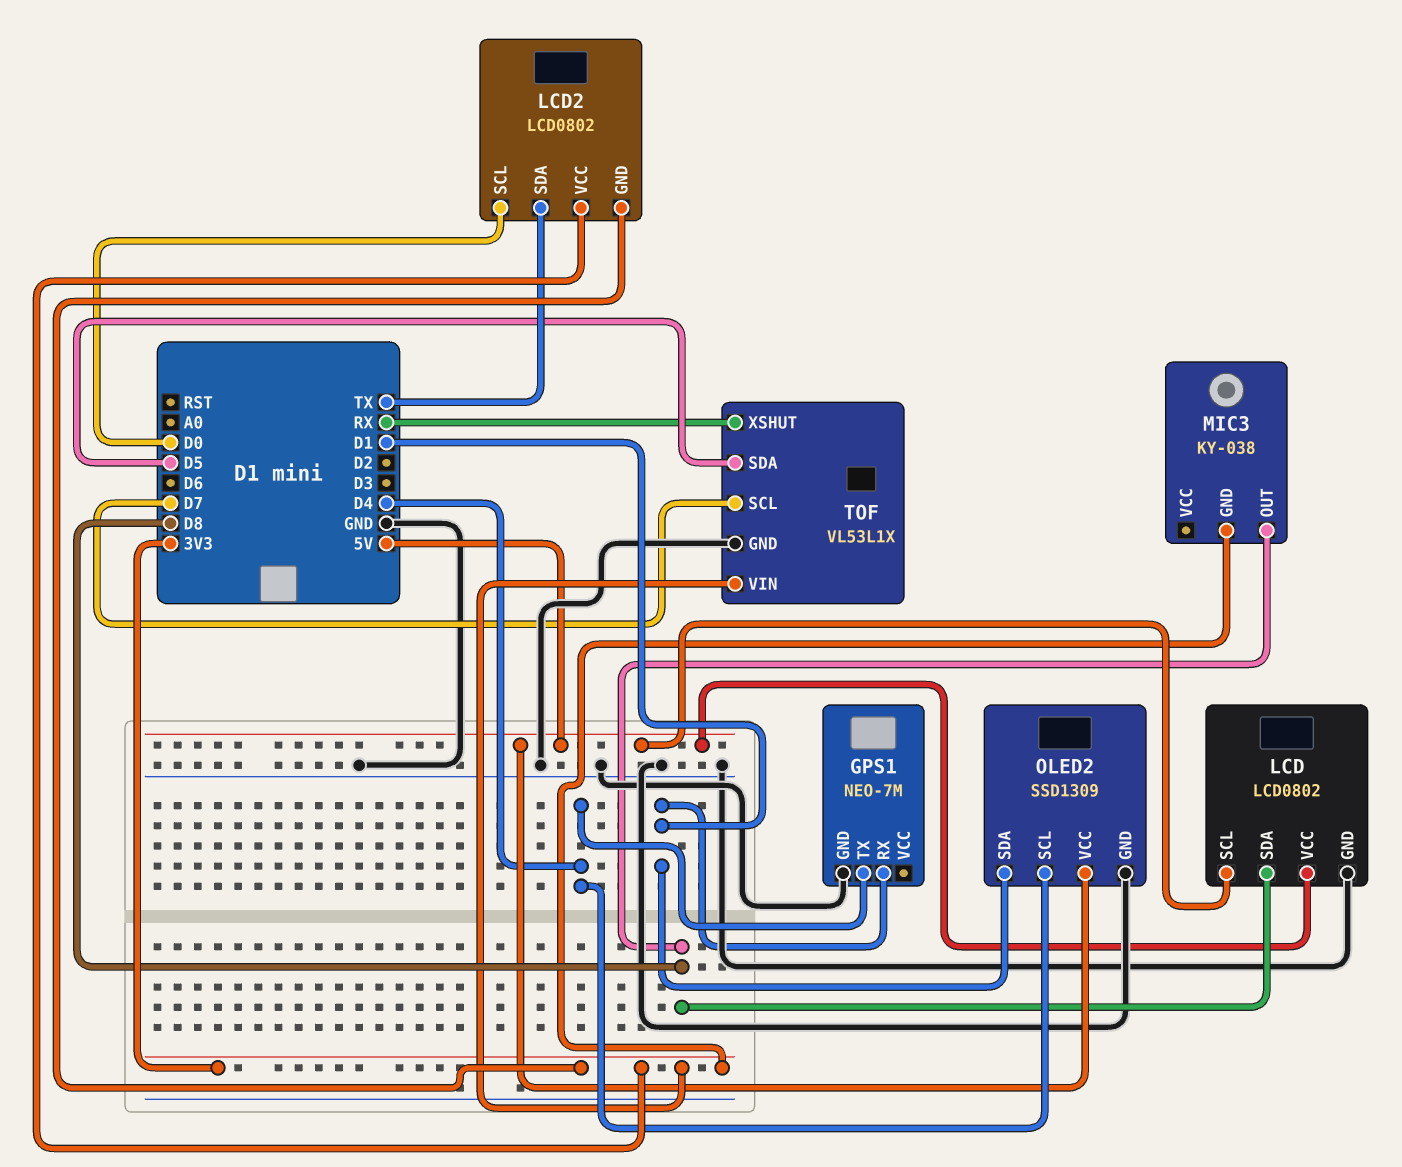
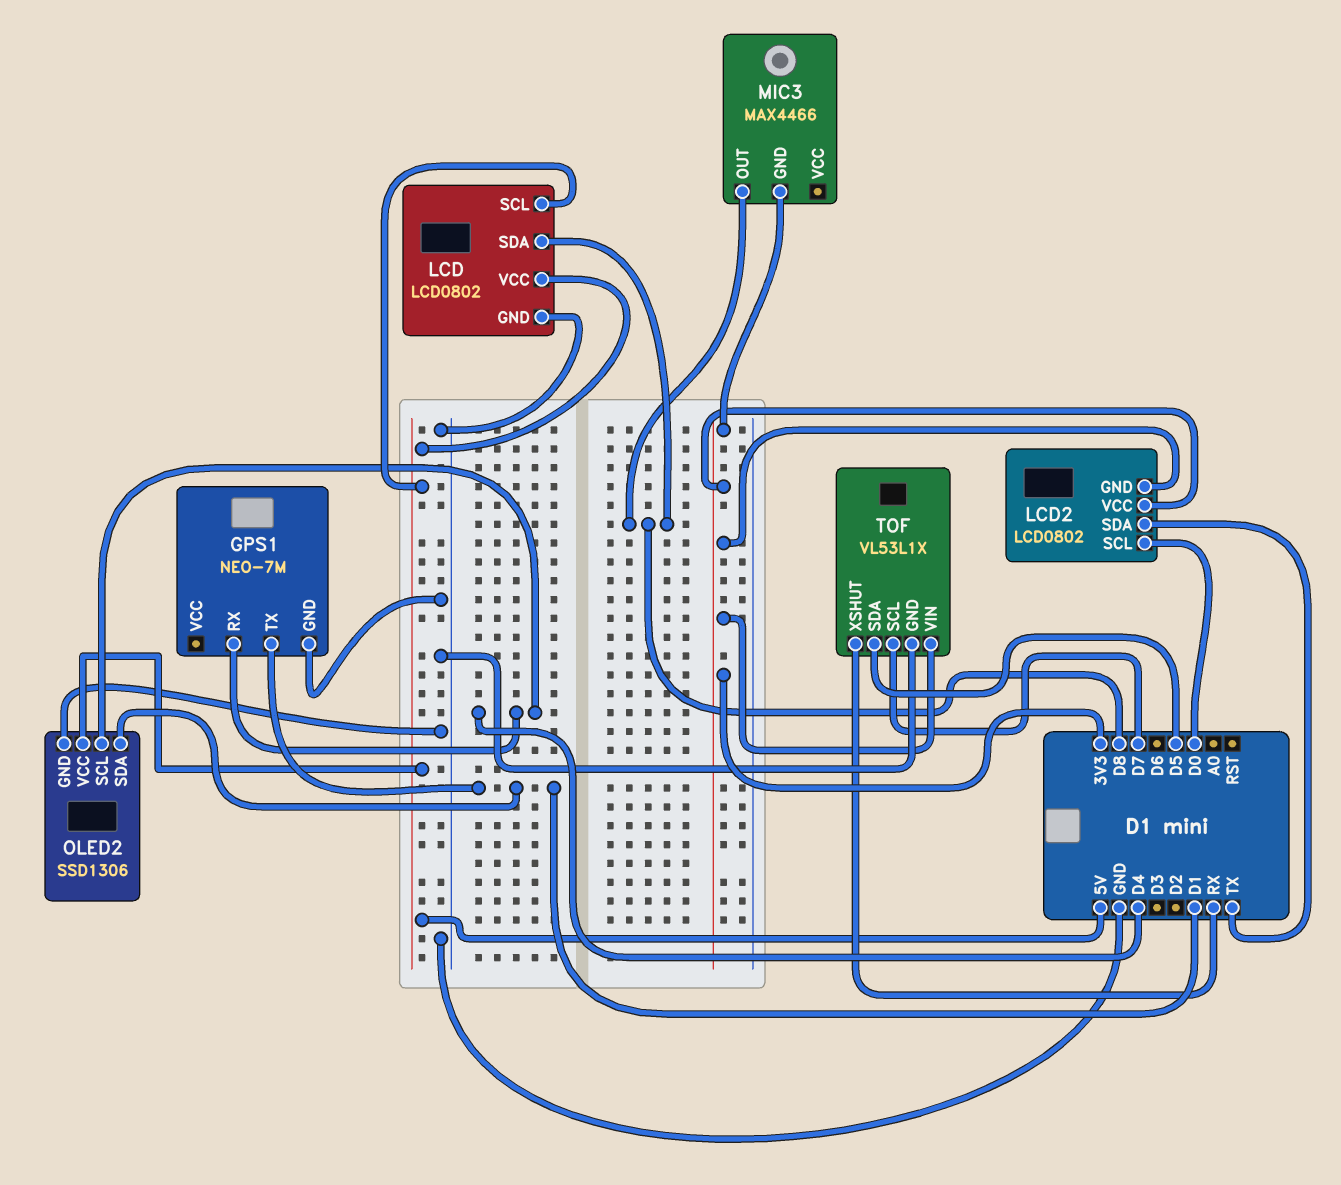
GPS1 pin RX: D1 -> D4
GPS1 pin TX: D4 -> D1
MIC3: KY-038 -> MAX4466
OLED2: SSD1309 -> SSD1306

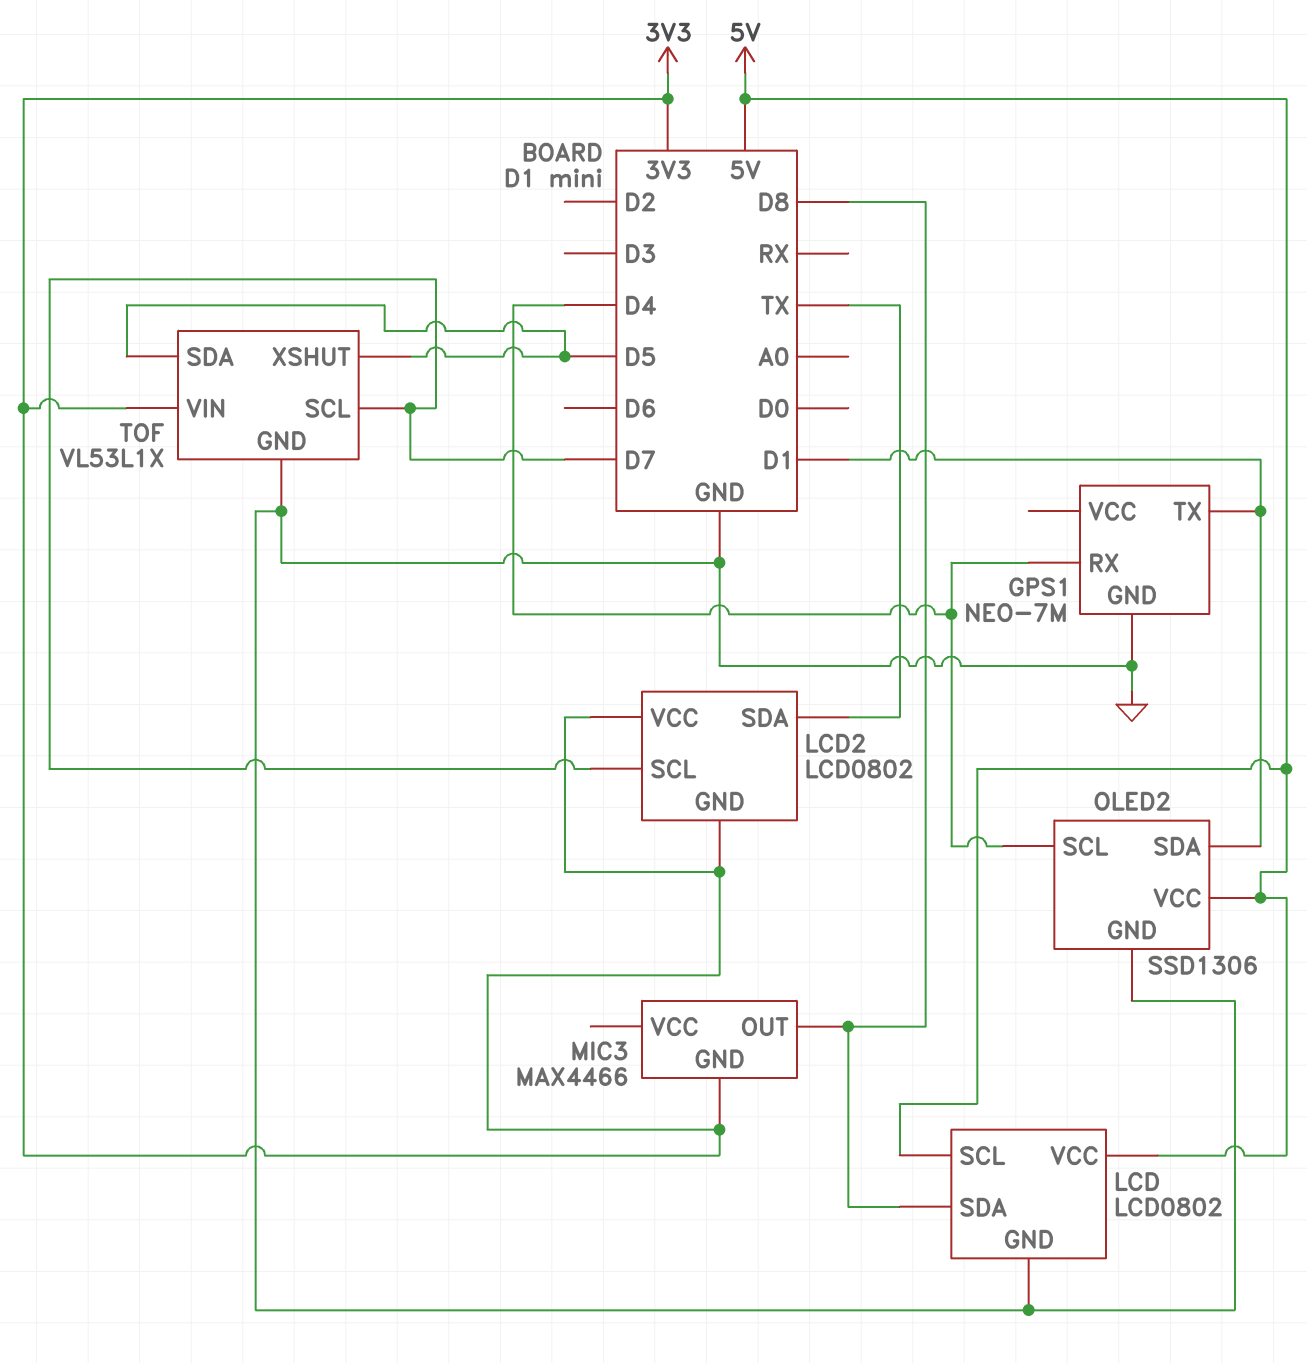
LCD2 pin SCL: D0 -> D7
TOF pin XSHUT: RX -> D5

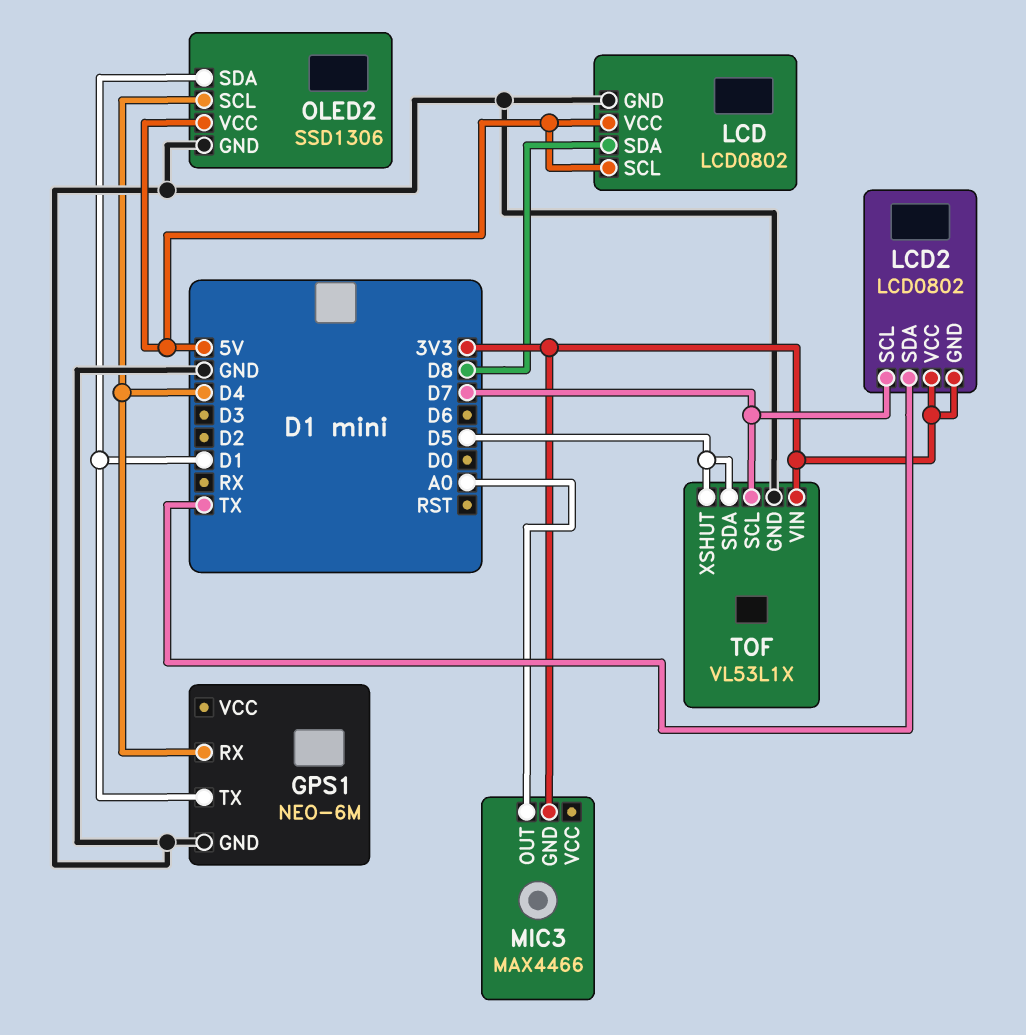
GPS1: NEO-7M -> NEO-6M
MIC3 pin OUT: D8 -> A0

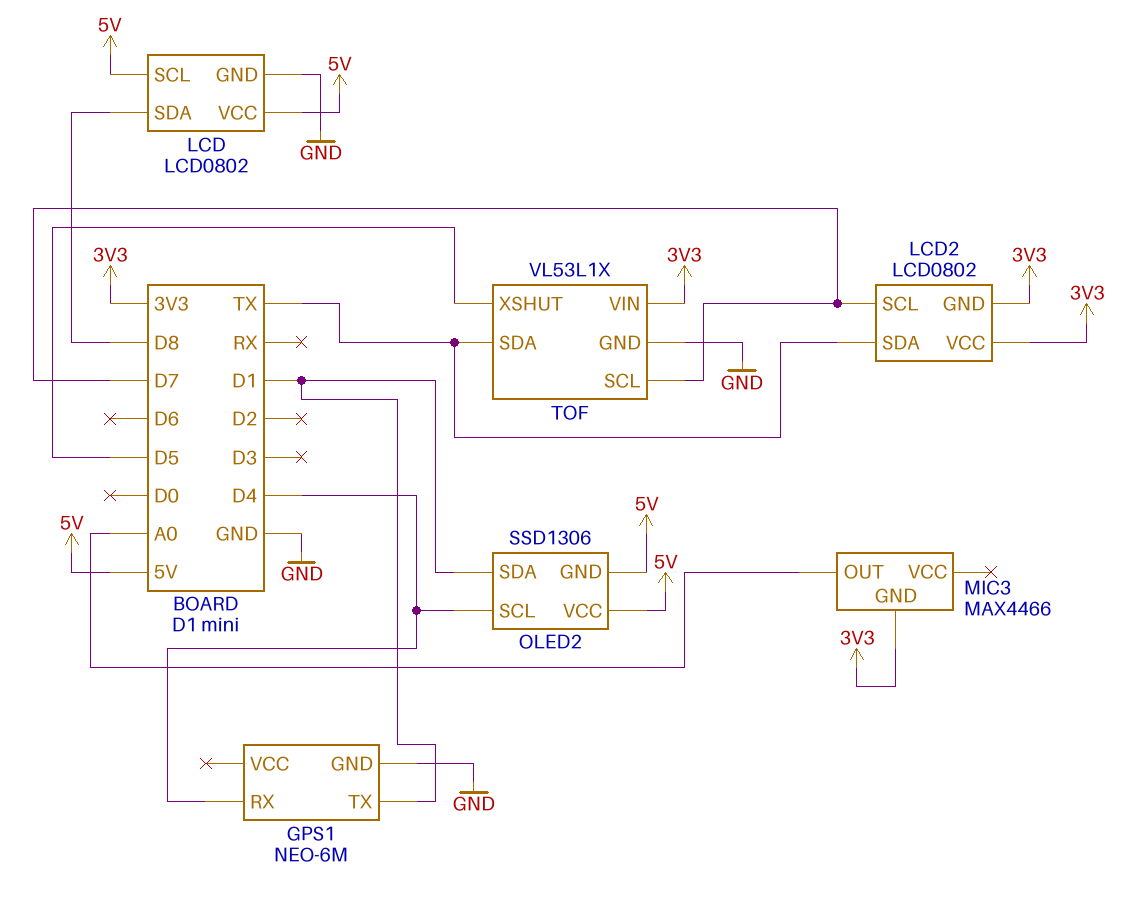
OLED2 pin GND: GND -> 5V
TOF pin SDA: D5 -> TX

